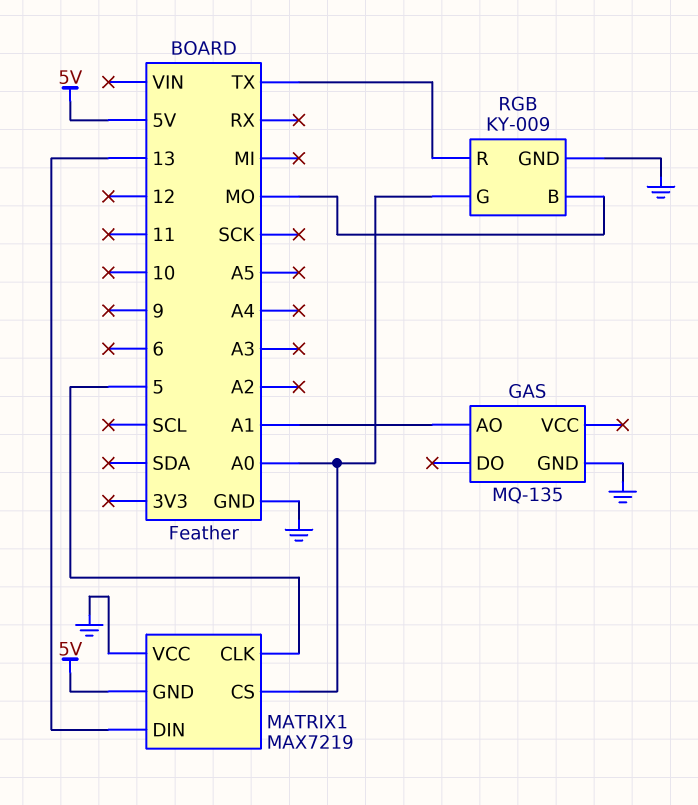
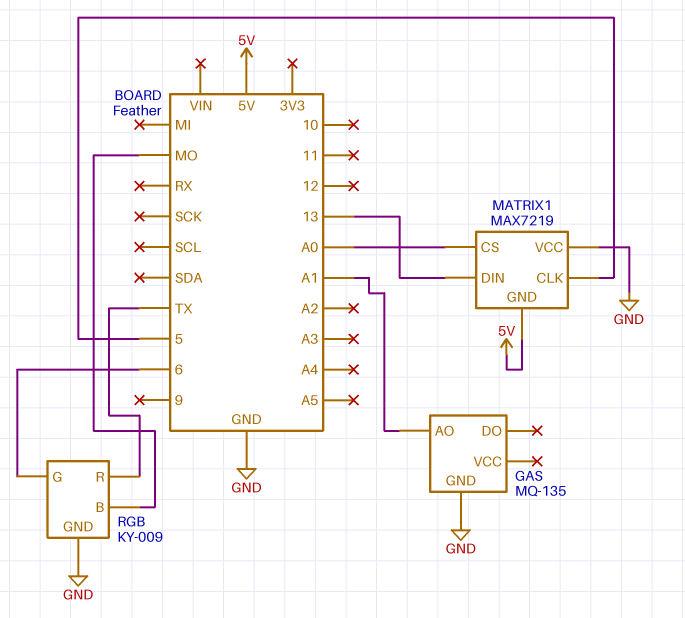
RGB pin G: A0 -> 6

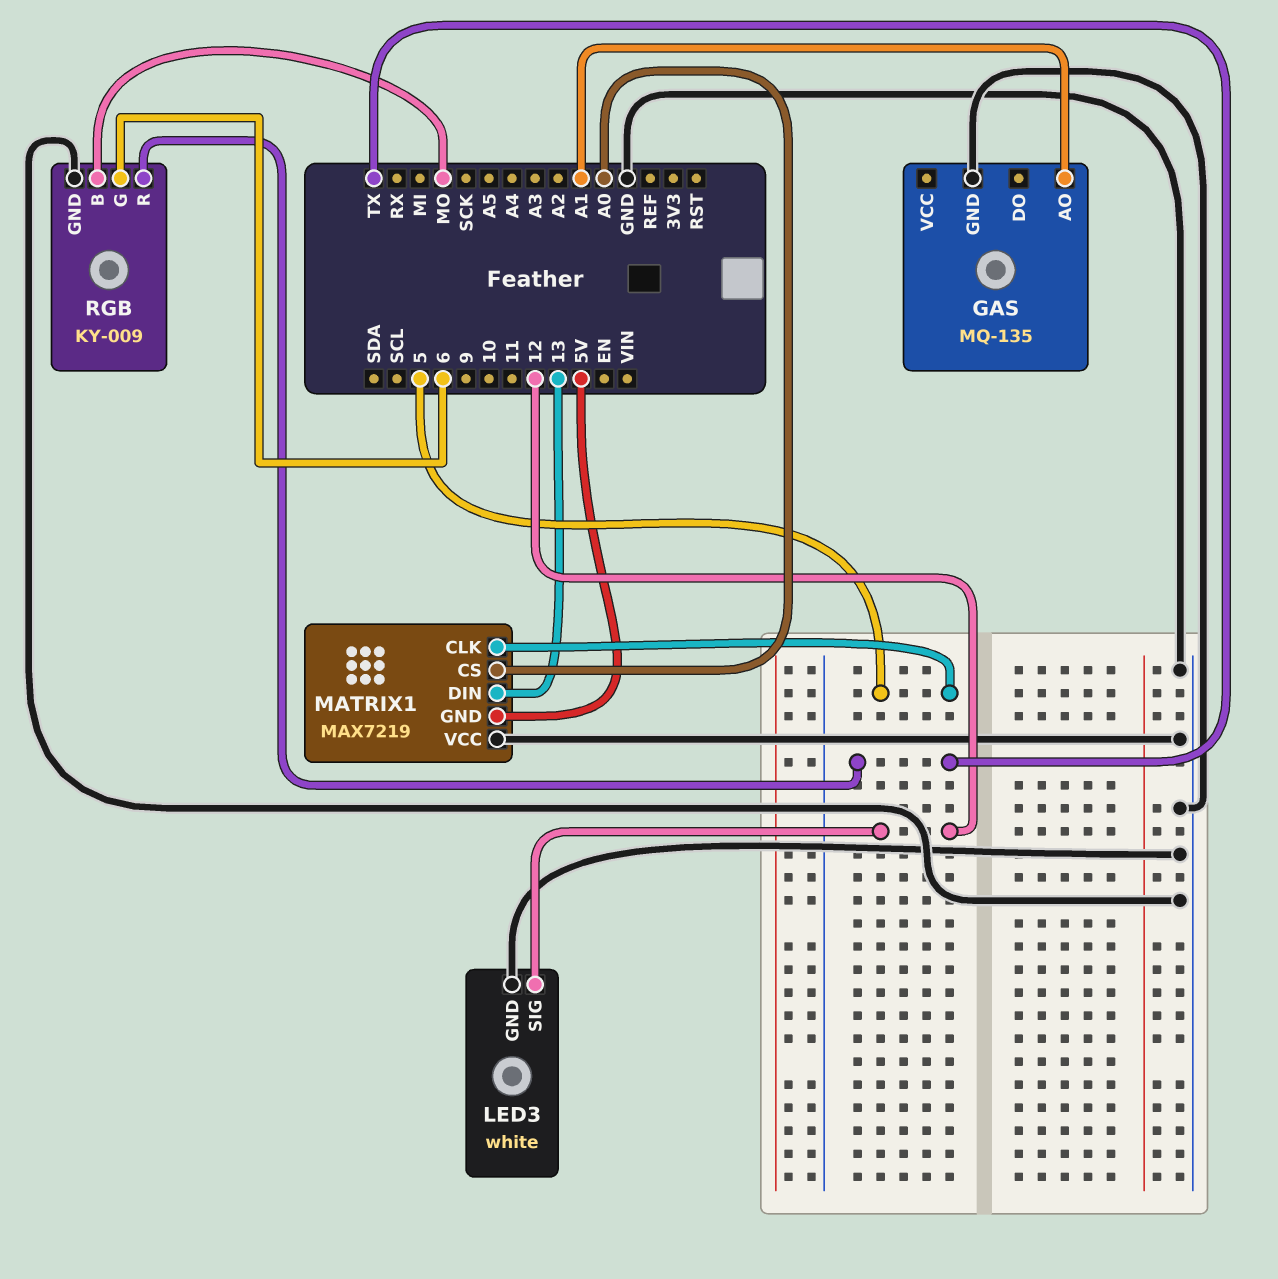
LED3: none -> white
LED3 pin GND: none -> GND
LED3 pin SIG: none -> 12

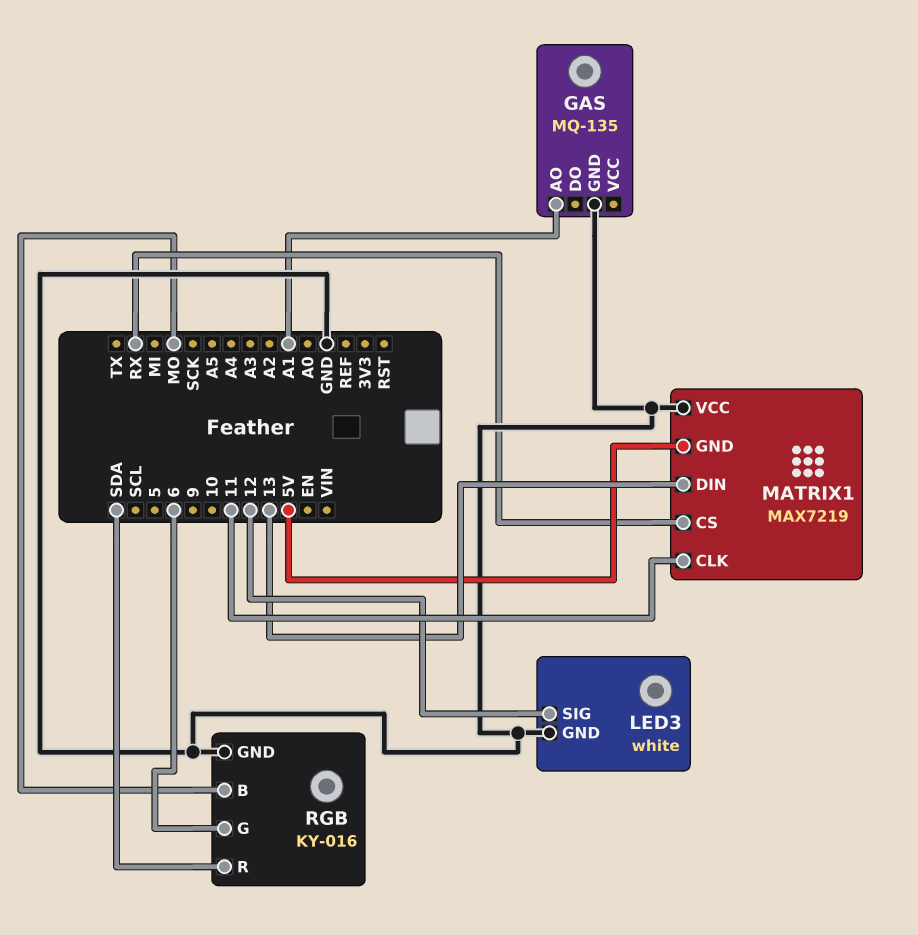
MATRIX1 pin CLK: 5 -> 11
MATRIX1 pin CS: A0 -> RX
RGB: KY-009 -> KY-016
RGB pin R: TX -> SDA

